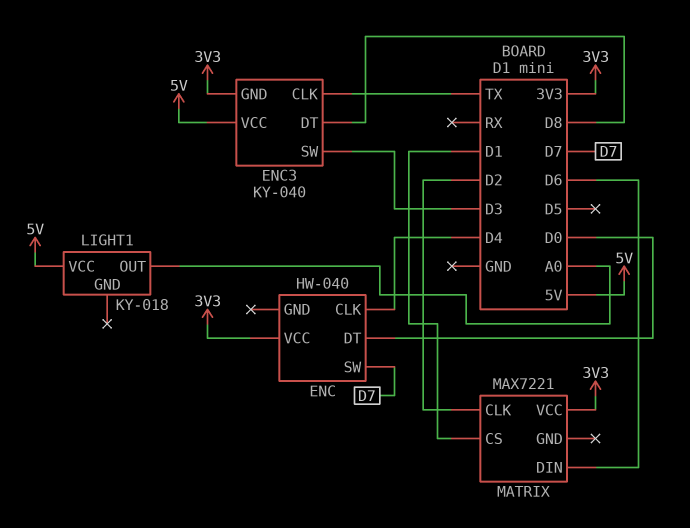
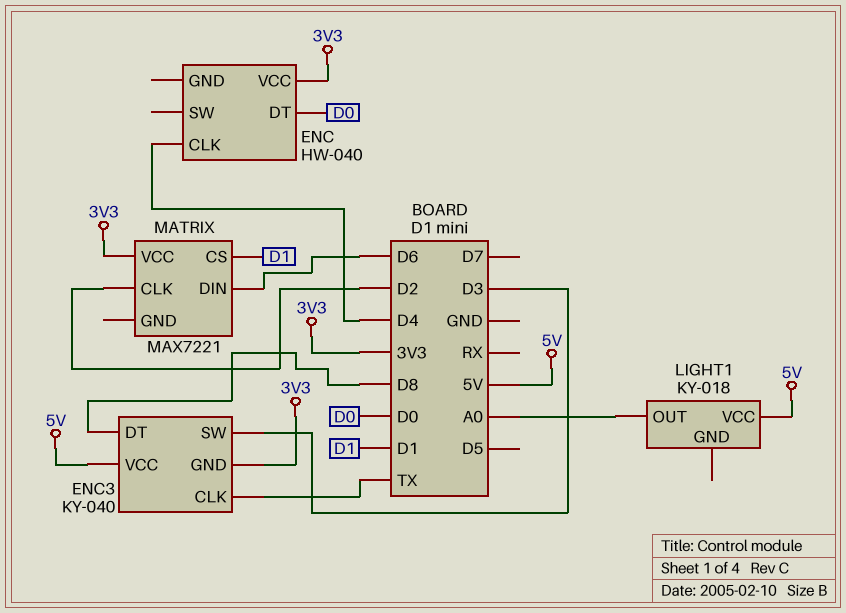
ENC pin SW: D7 -> none

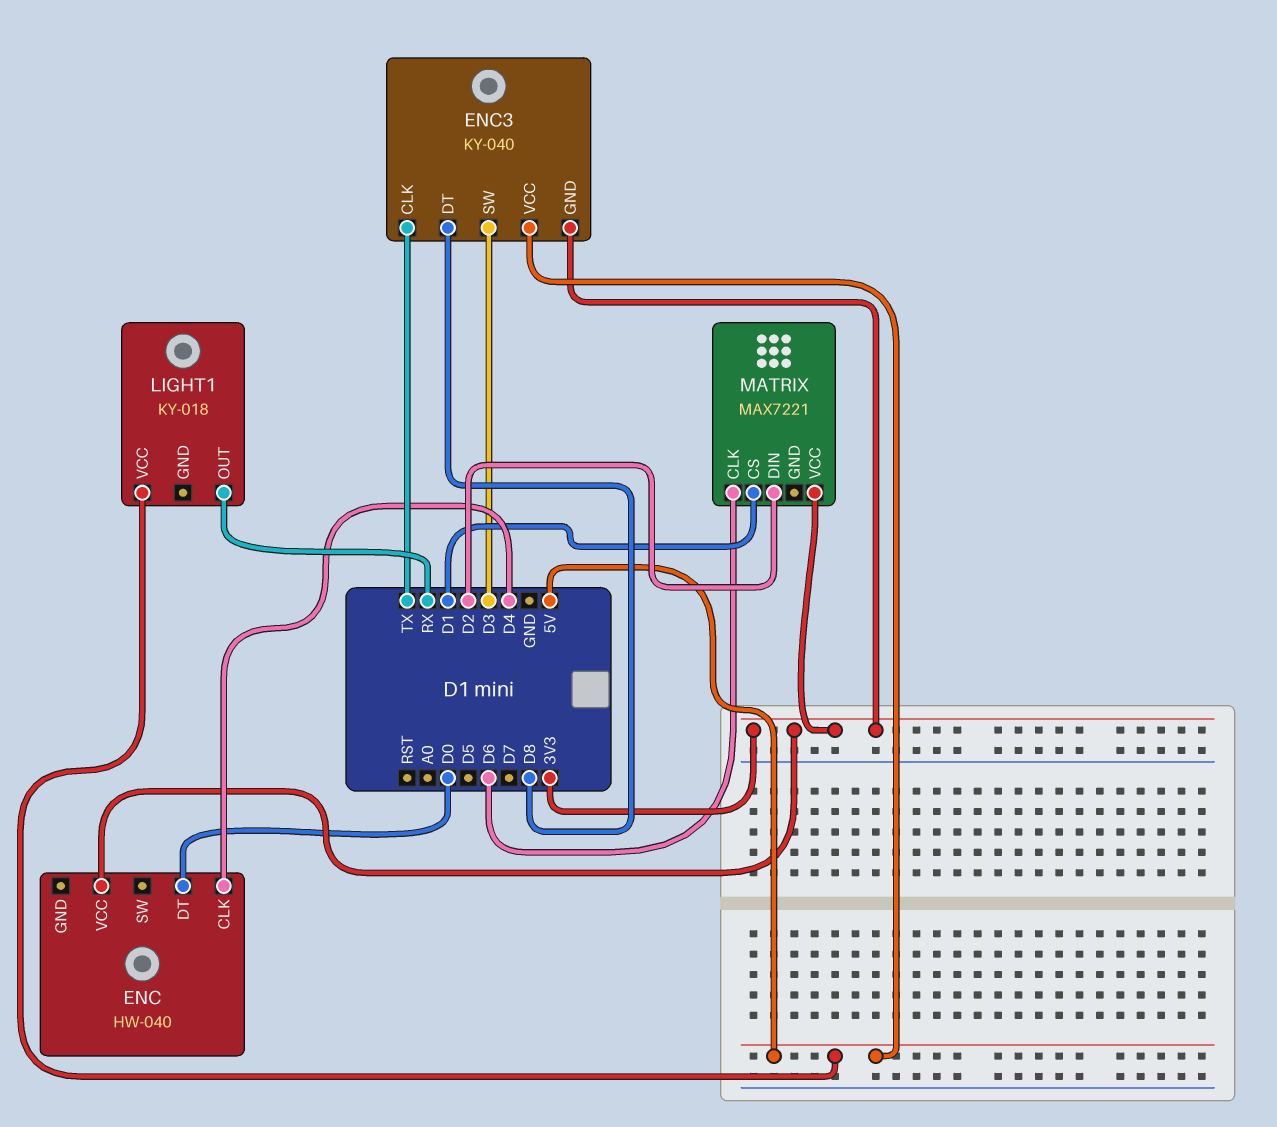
LIGHT1 pin OUT: A0 -> RX
MATRIX pin CLK: D2 -> D6
MATRIX pin DIN: D6 -> D2

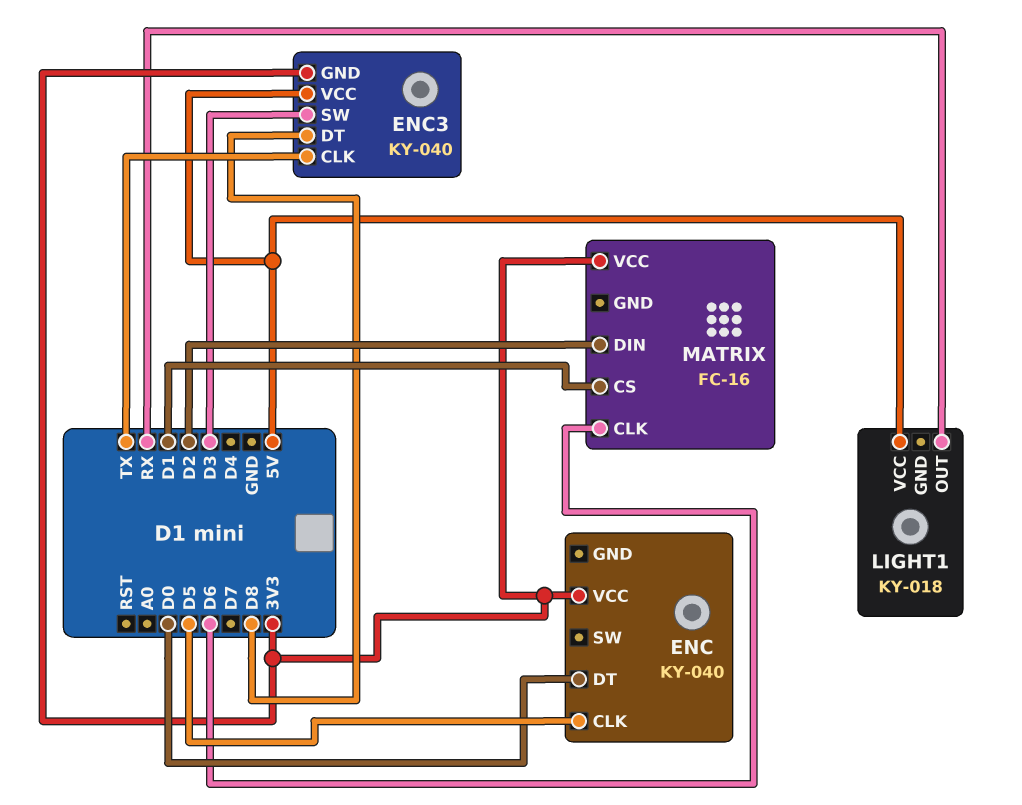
ENC: HW-040 -> KY-040
ENC pin CLK: D4 -> D5
MATRIX: MAX7221 -> FC-16

